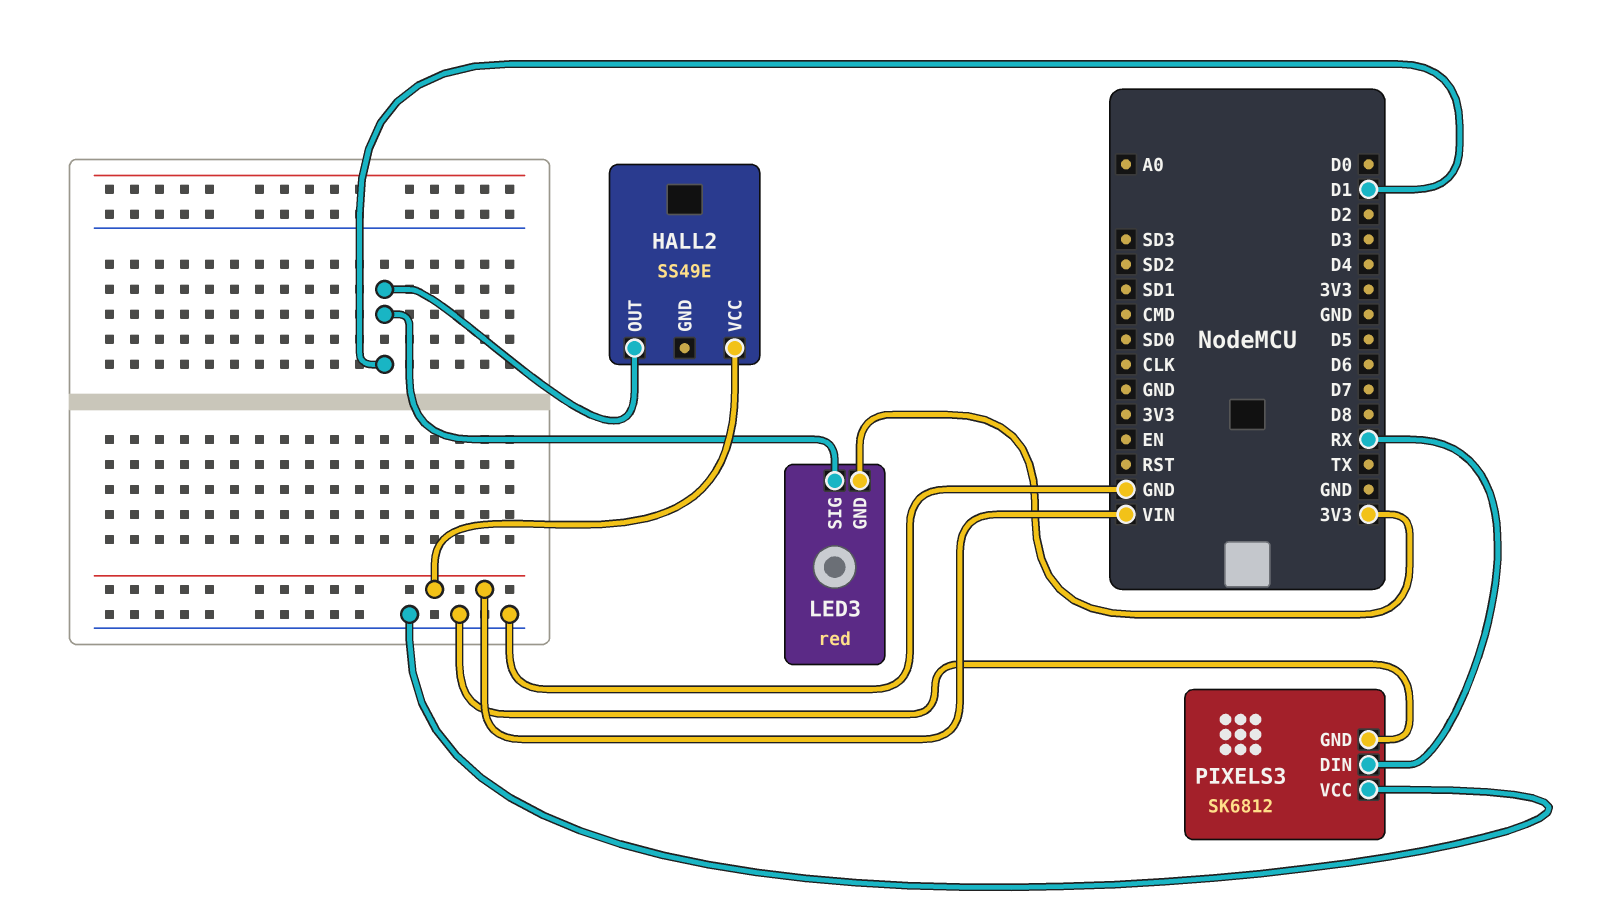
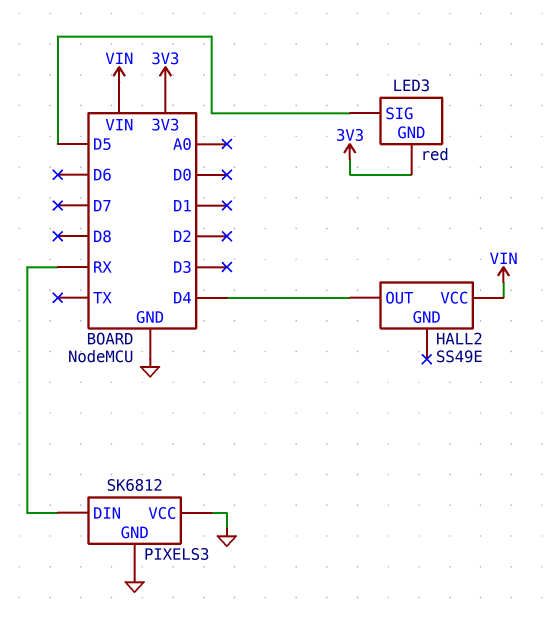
HALL2 pin OUT: D1 -> D4
LED3 pin SIG: D1 -> D5

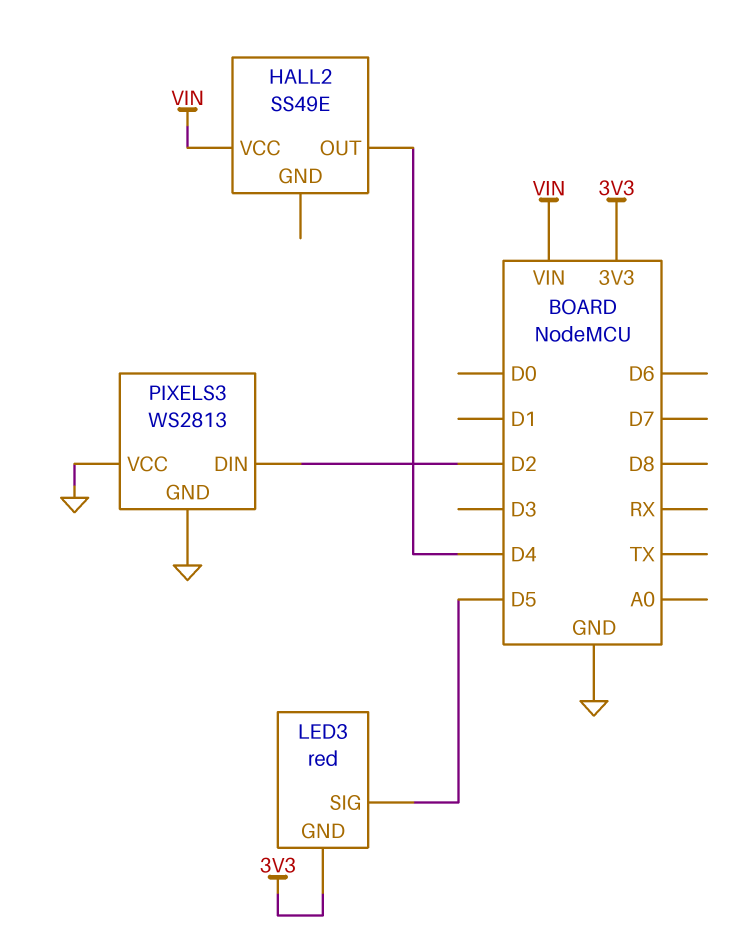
PIXELS3: SK6812 -> WS2813
PIXELS3 pin DIN: RX -> D2

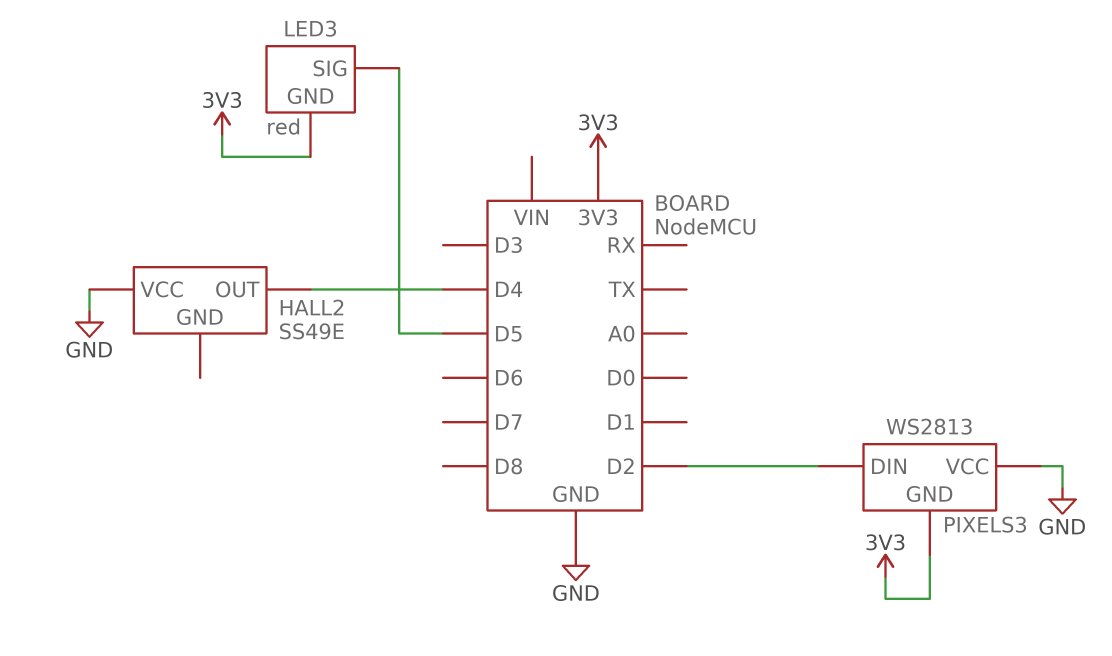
HALL2 pin VCC: VIN -> GND
PIXELS3 pin GND: GND -> 3V3

